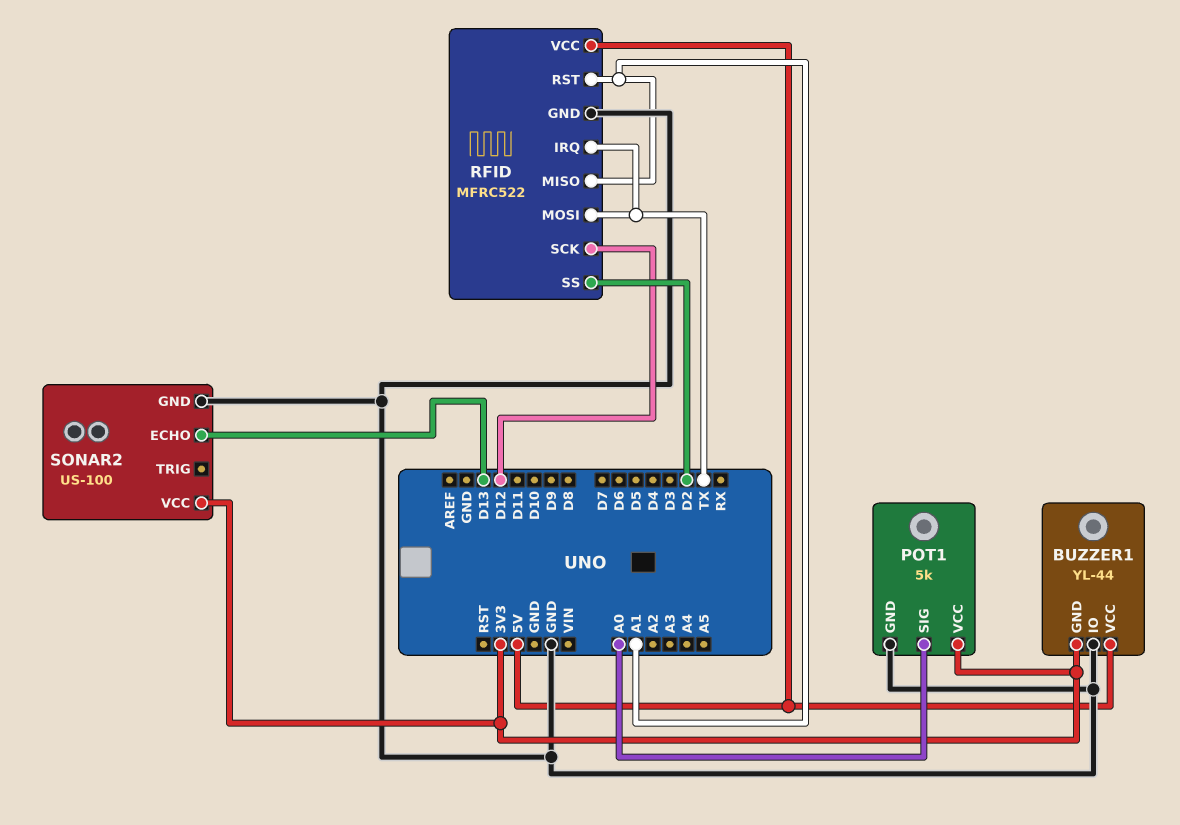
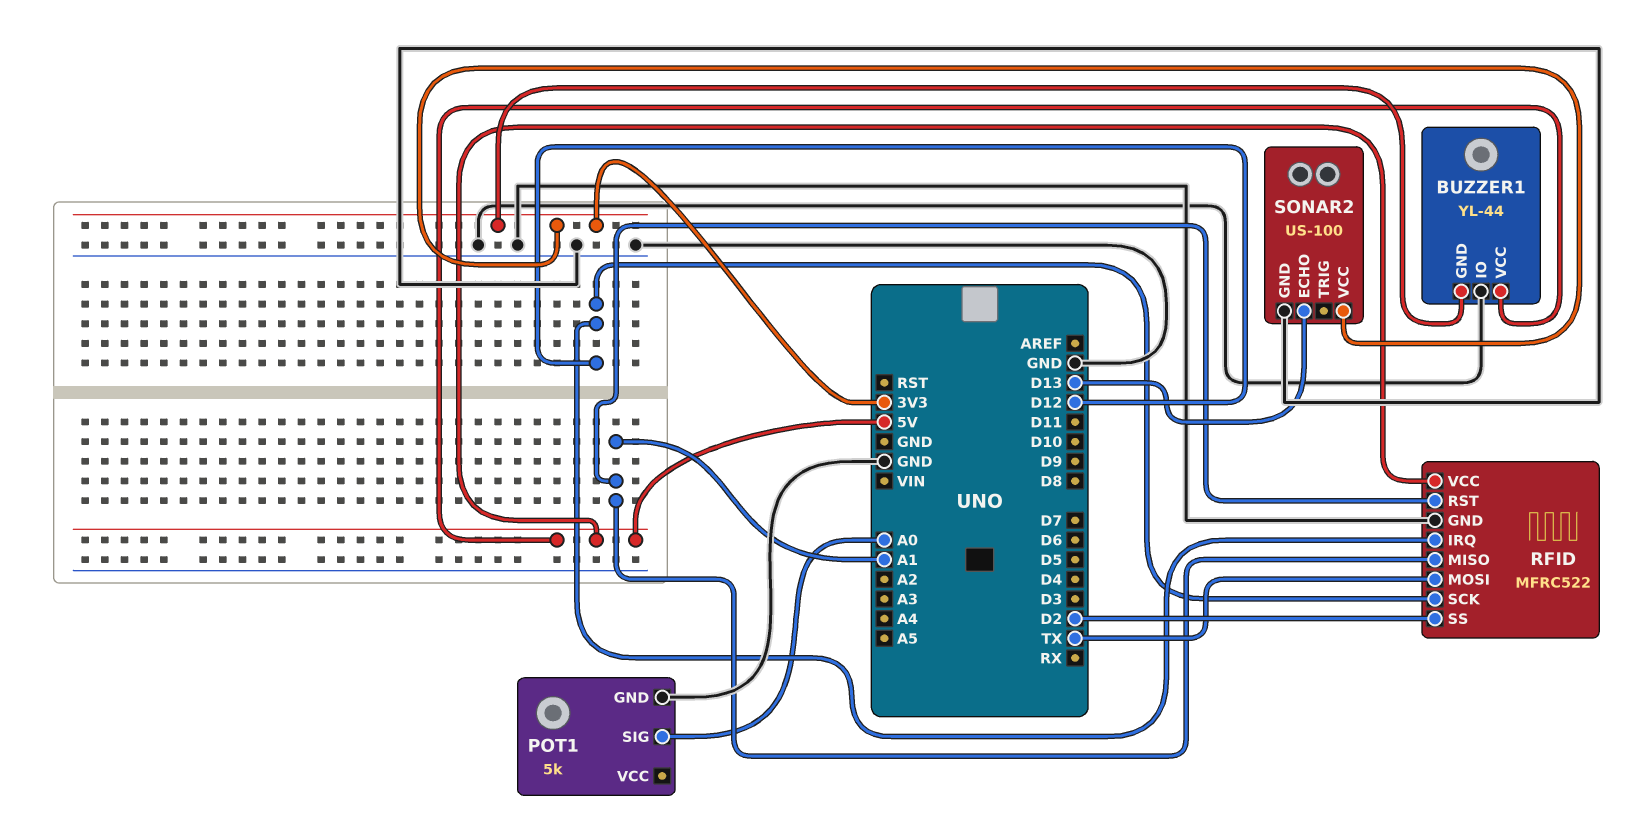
POT1 pin VCC: 3V3 -> none
RFID pin IRQ: TX -> D12

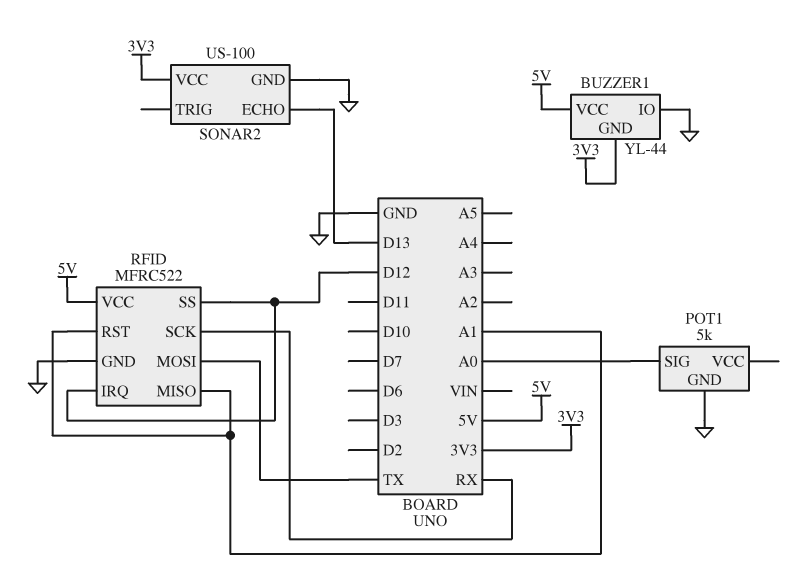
RFID pin SCK: D12 -> RX
RFID pin SS: D2 -> D12

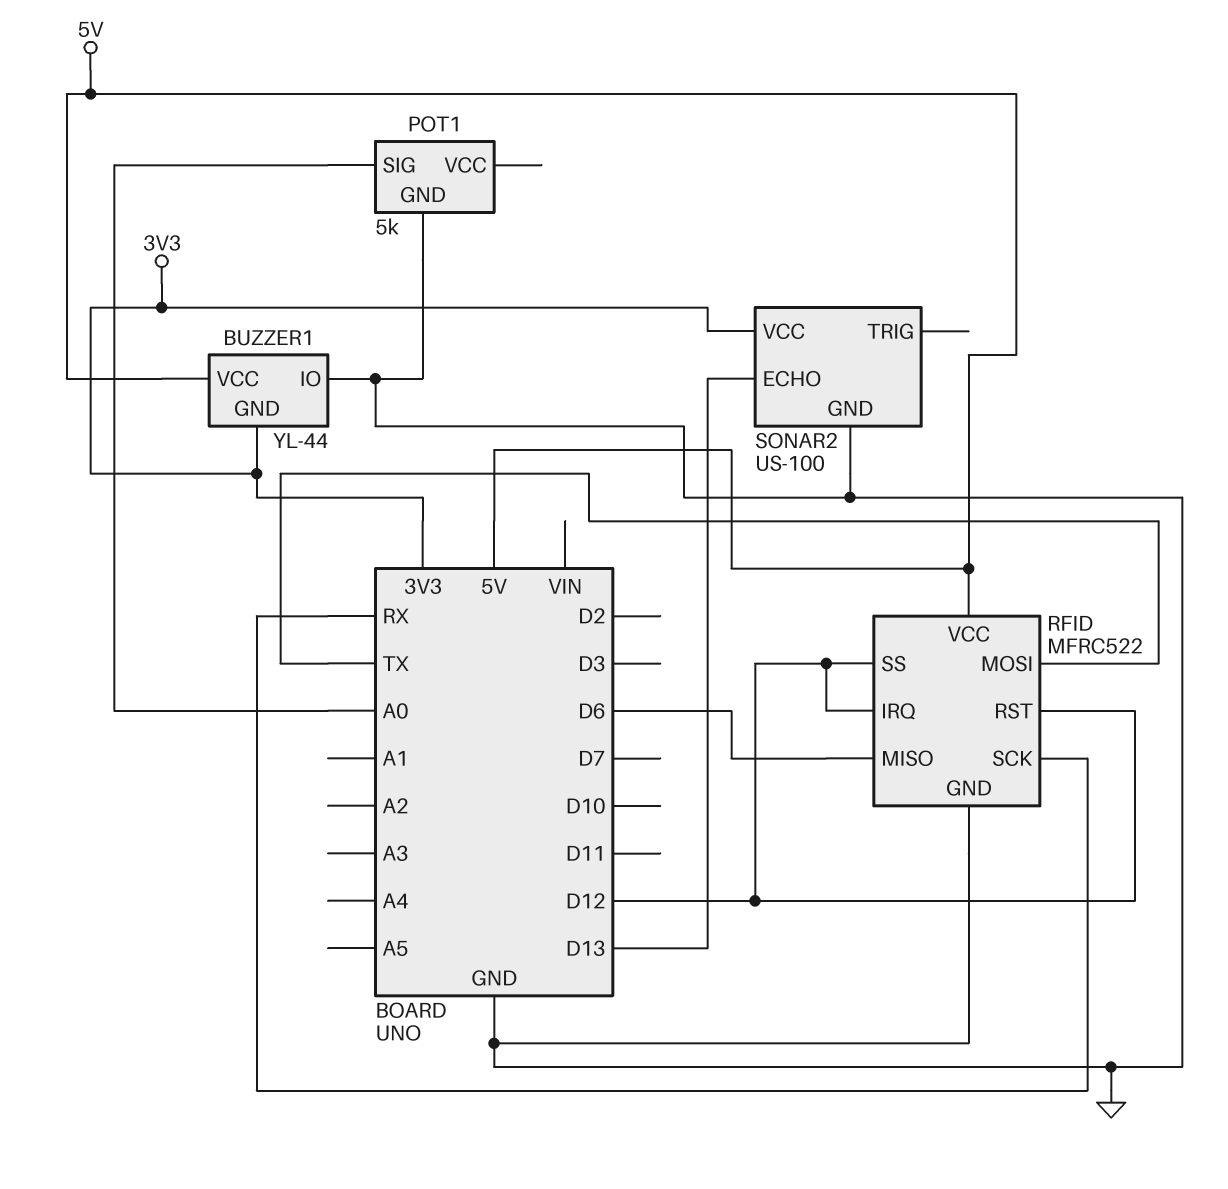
RFID pin MISO: A1 -> D6
RFID pin RST: A1 -> D12

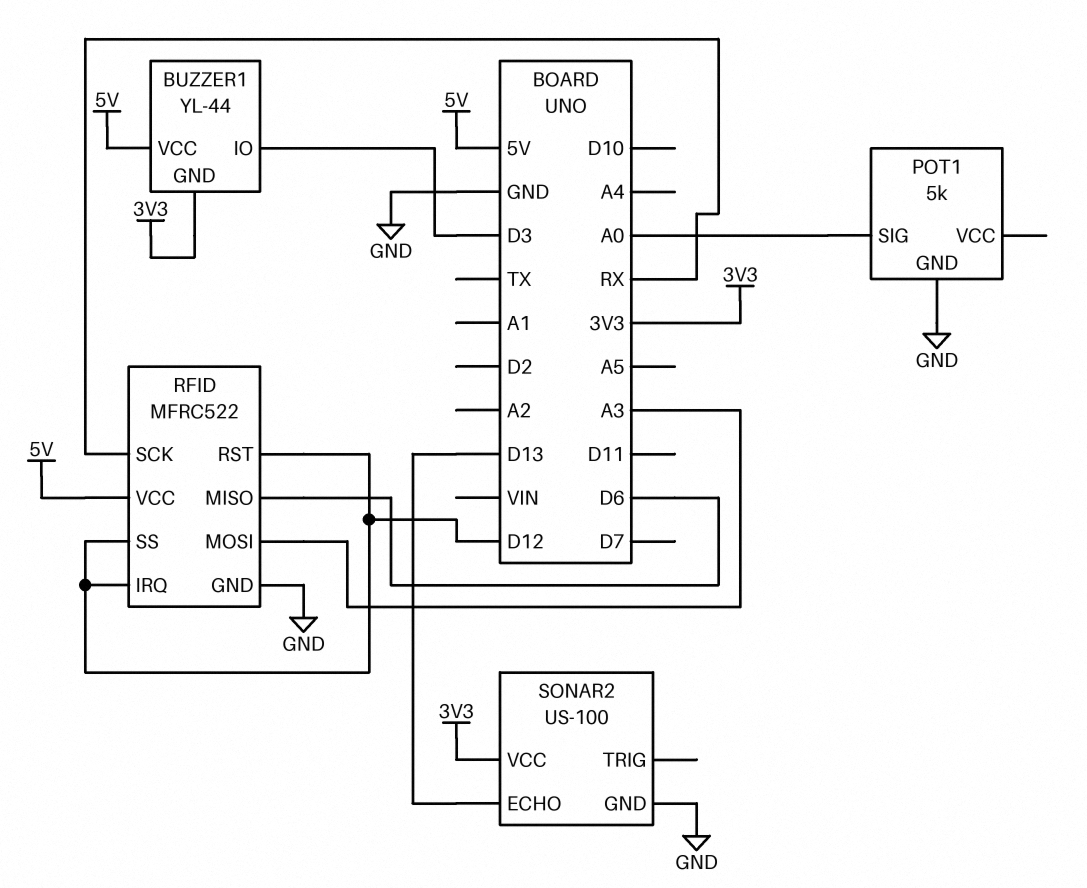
BUZZER1 pin IO: GND -> D3
RFID pin MOSI: TX -> A3

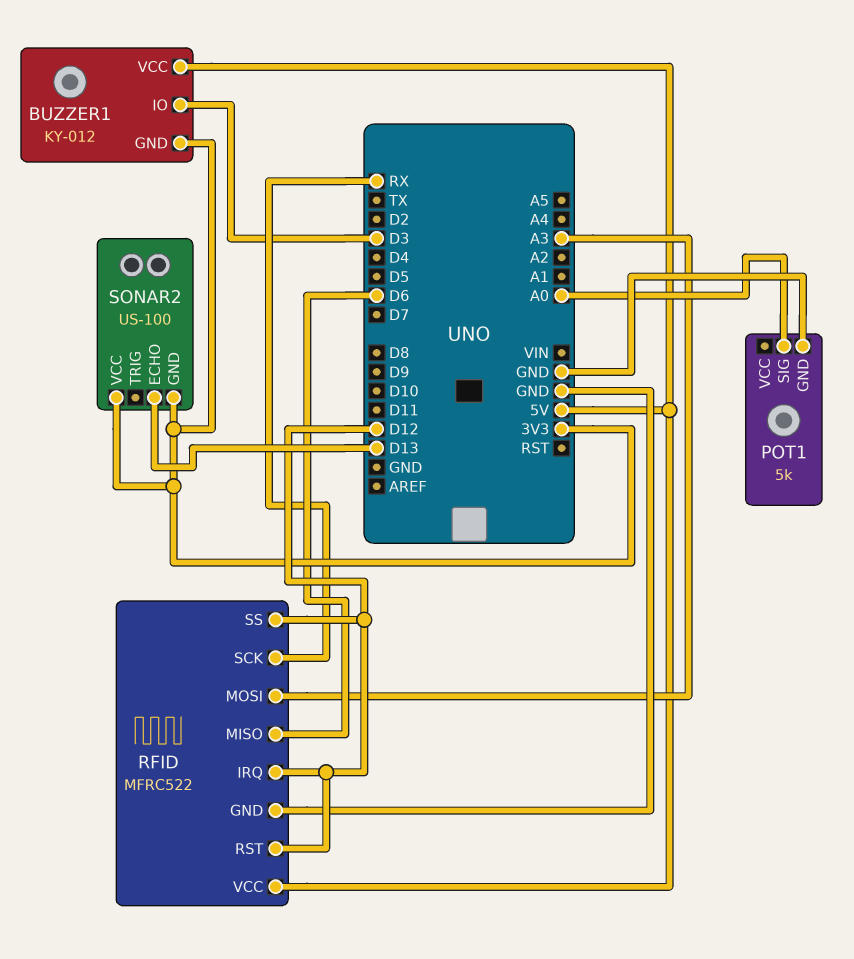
BUZZER1: YL-44 -> KY-012
SONAR2 pin GND: GND -> 3V3

